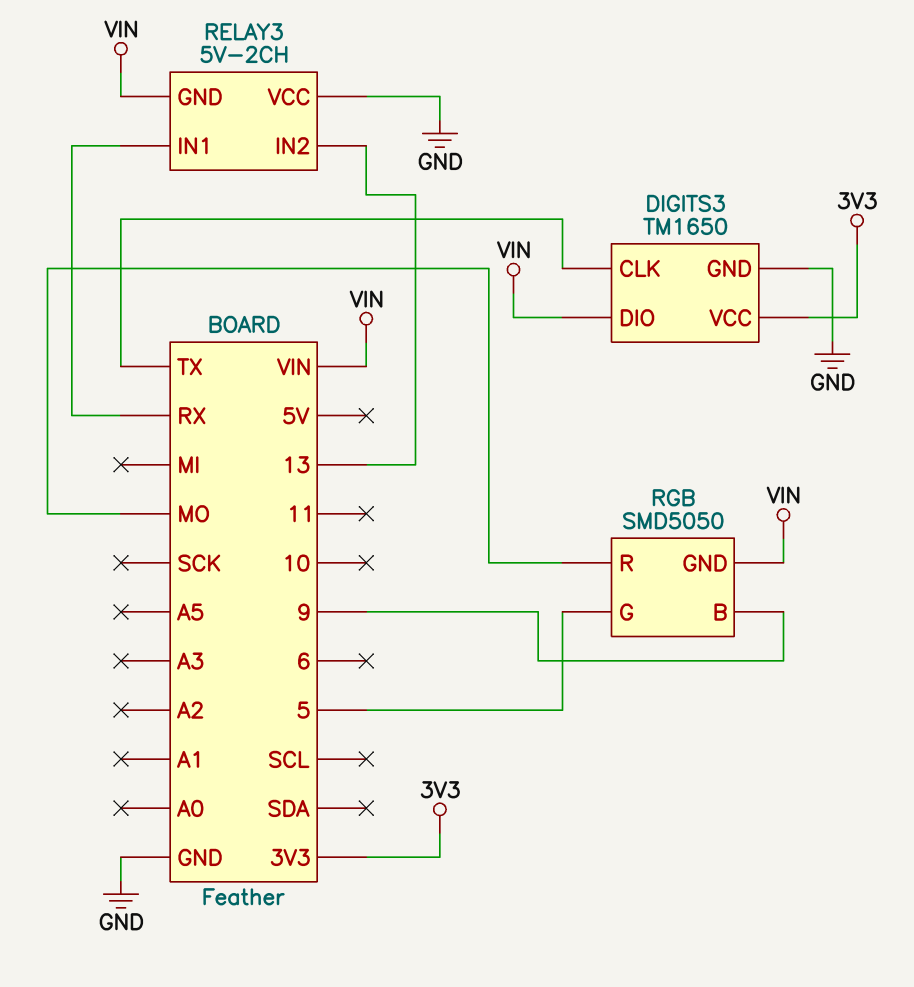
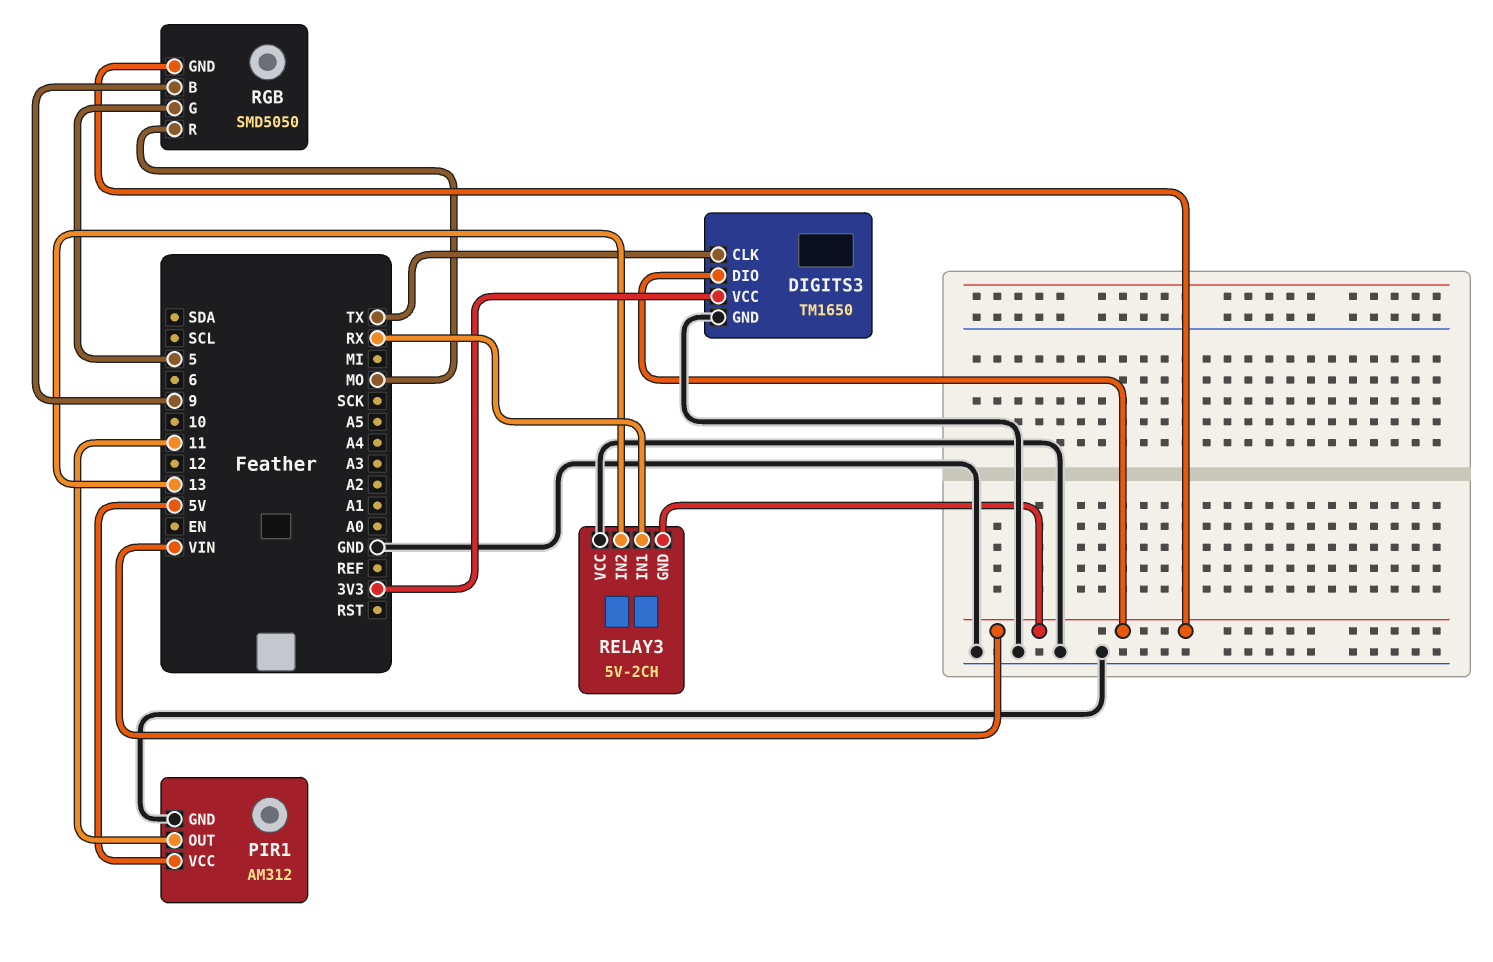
PIR1: none -> AM312
PIR1 pin GND: none -> GND
PIR1 pin OUT: none -> 11
PIR1 pin VCC: none -> 5V

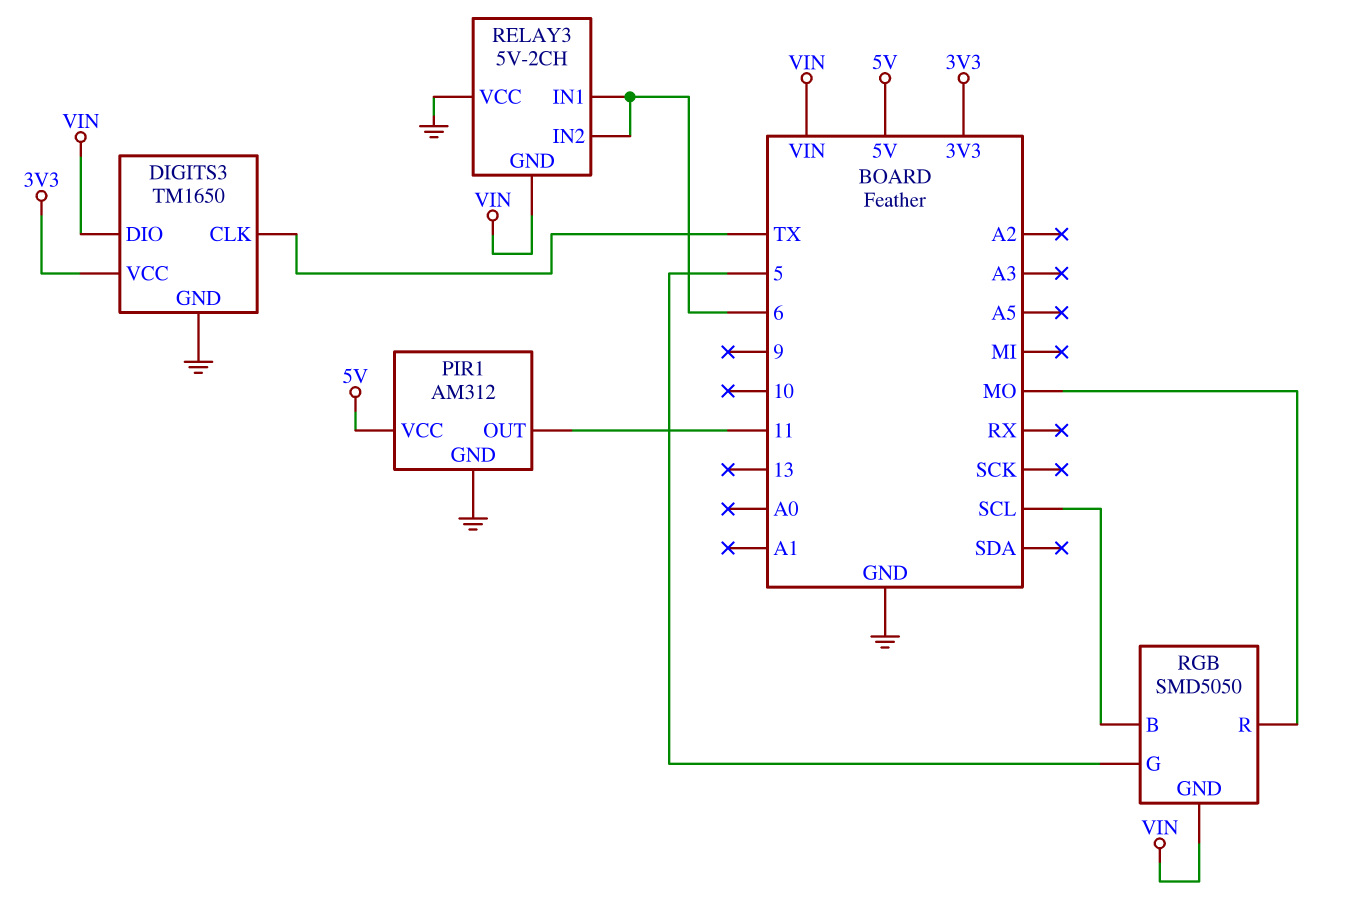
RELAY3 pin IN1: RX -> 6
RELAY3 pin IN2: 13 -> 6
RGB pin B: 9 -> SCL

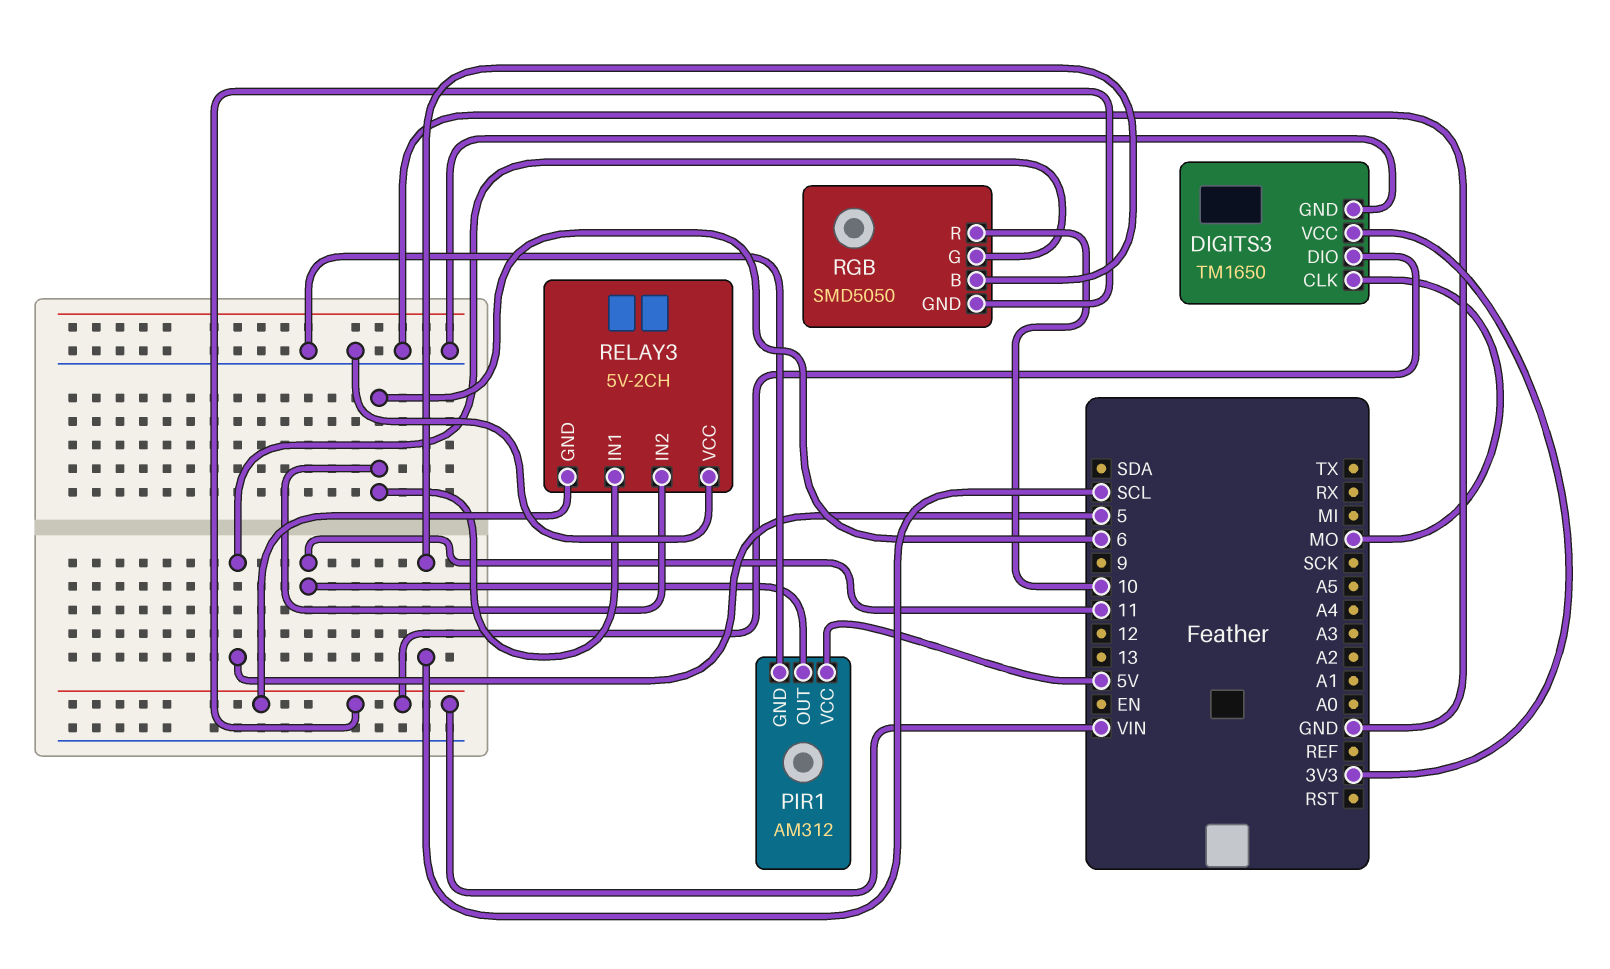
DIGITS3 pin CLK: TX -> MO
RGB pin R: MO -> 10

